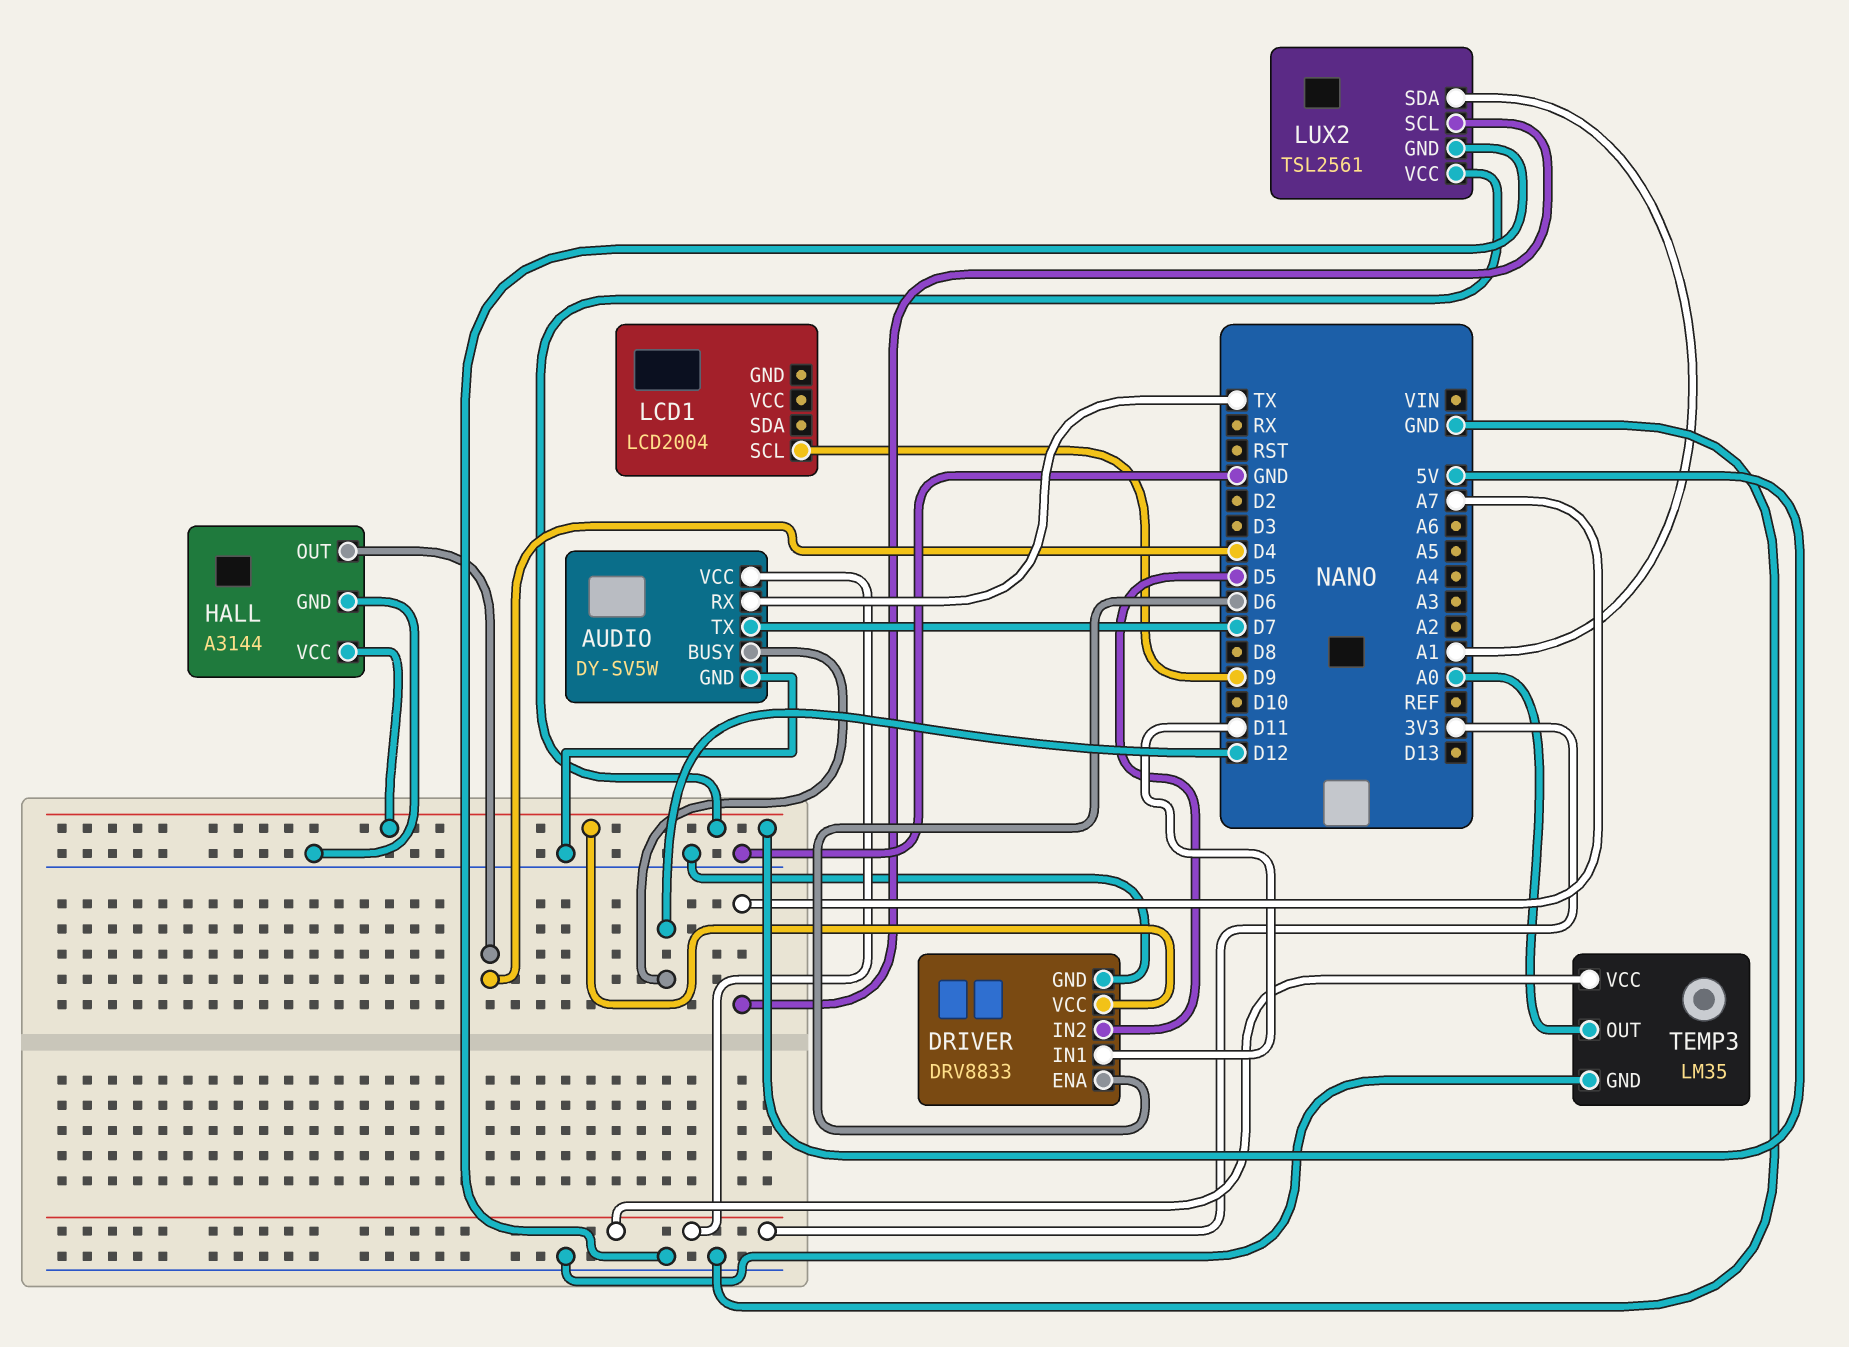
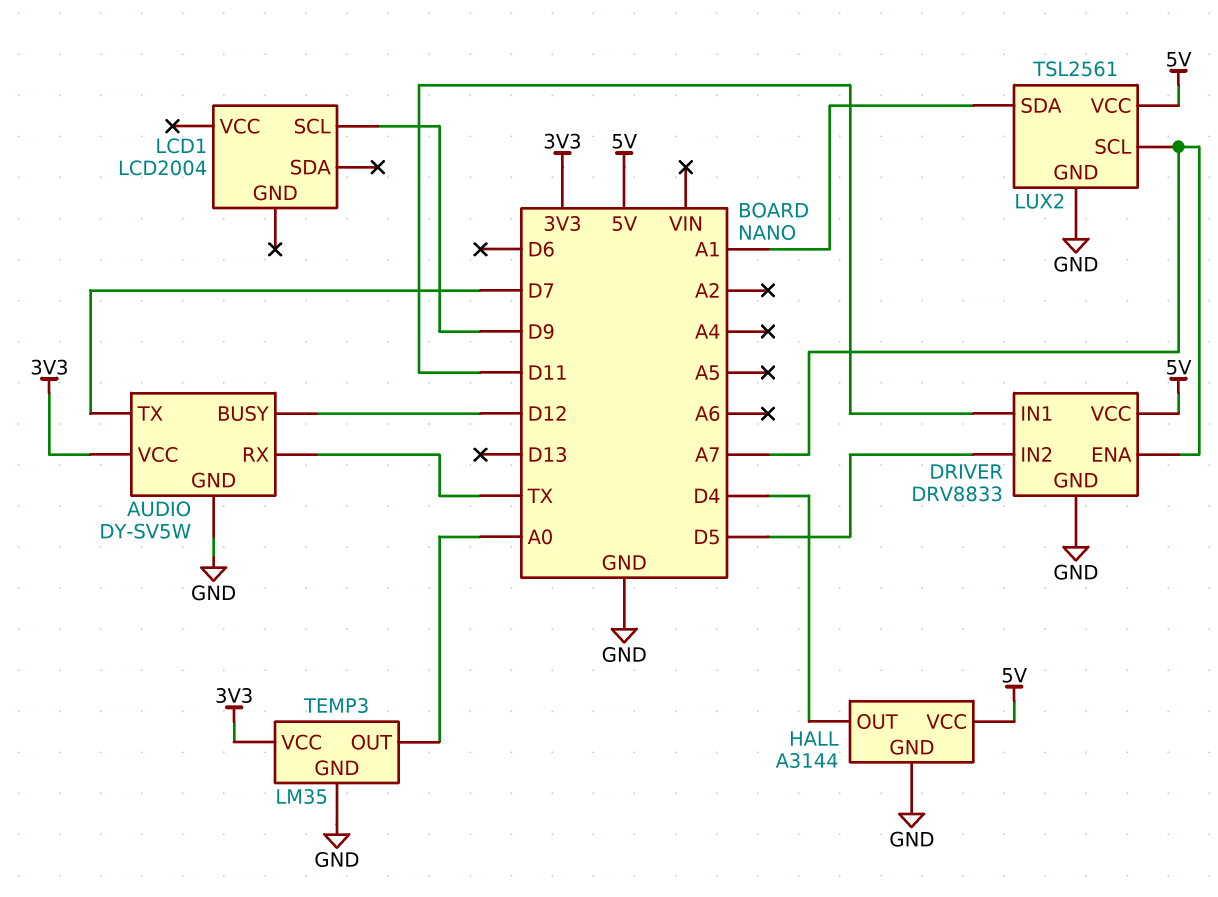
DRIVER pin ENA: D6 -> A7

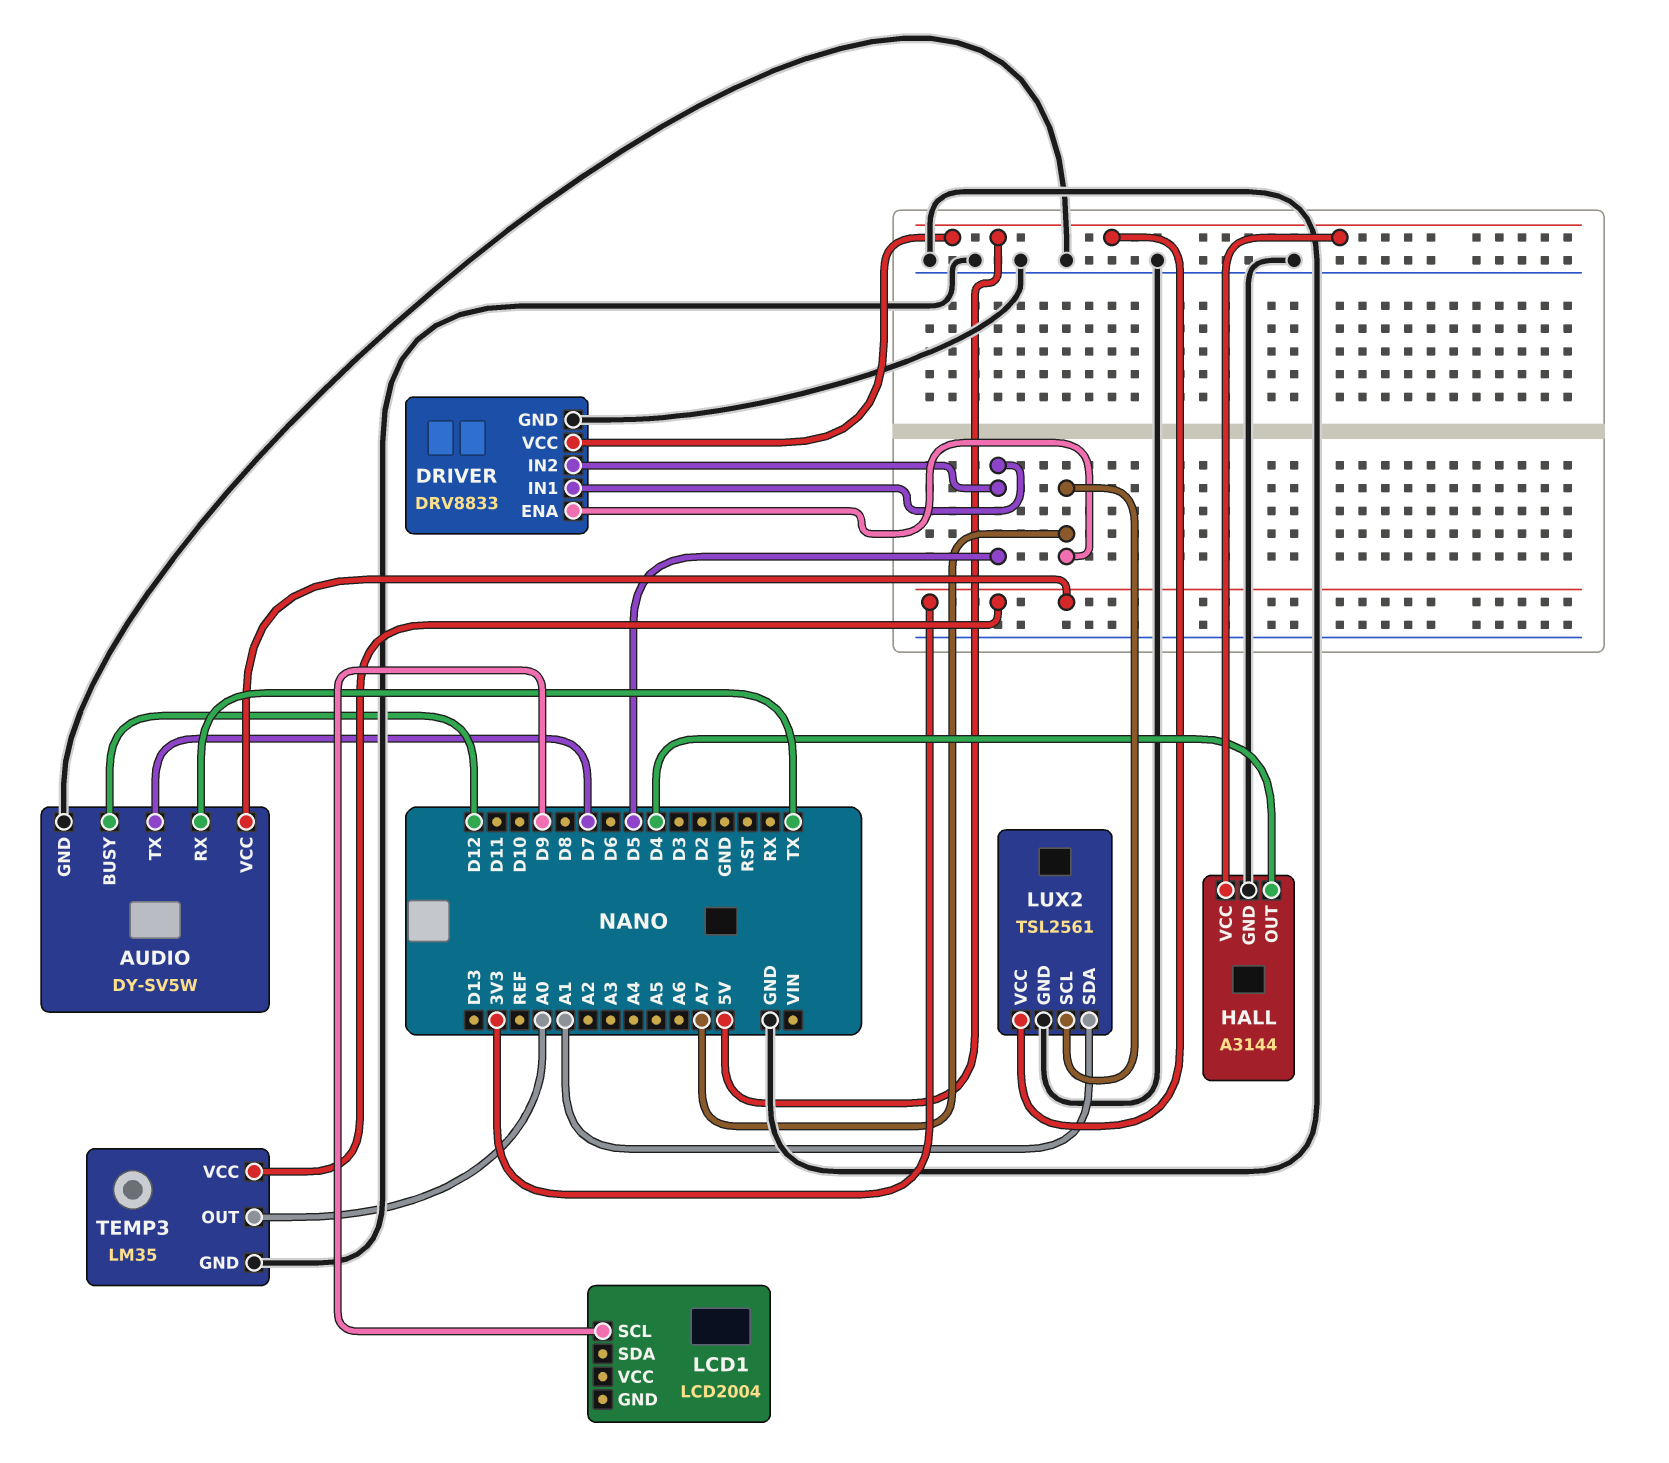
DRIVER pin IN1: D11 -> D5

